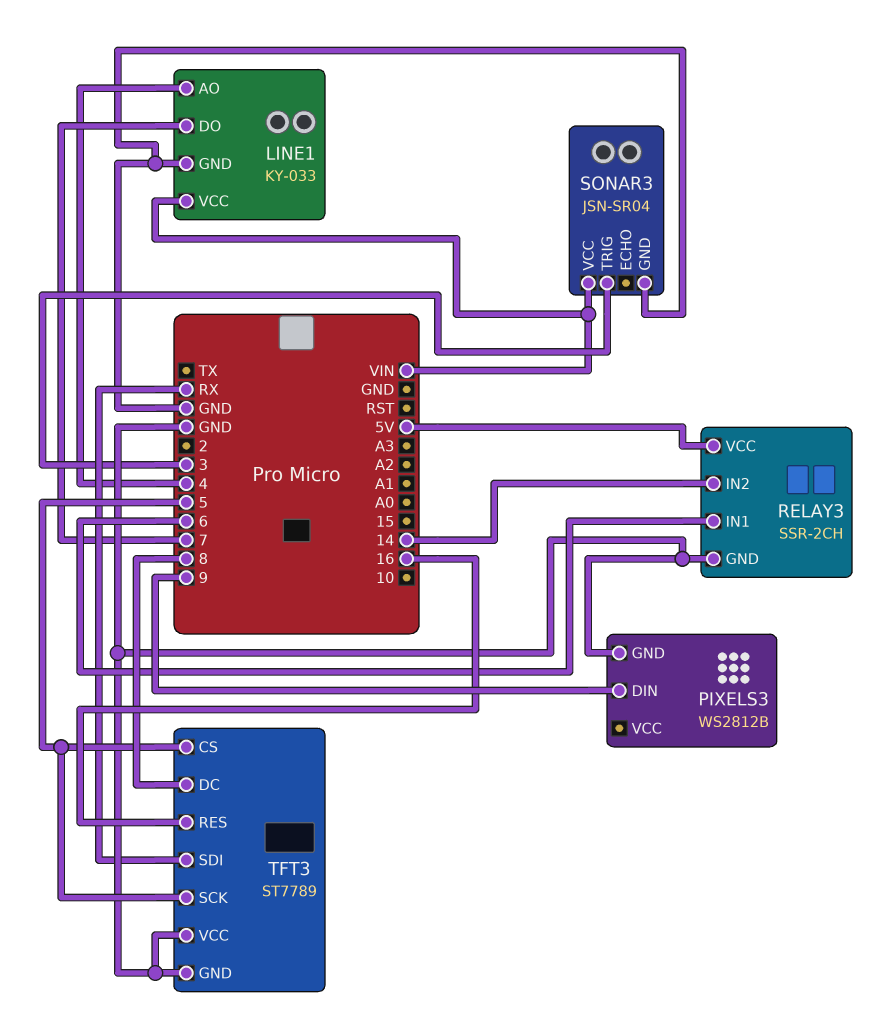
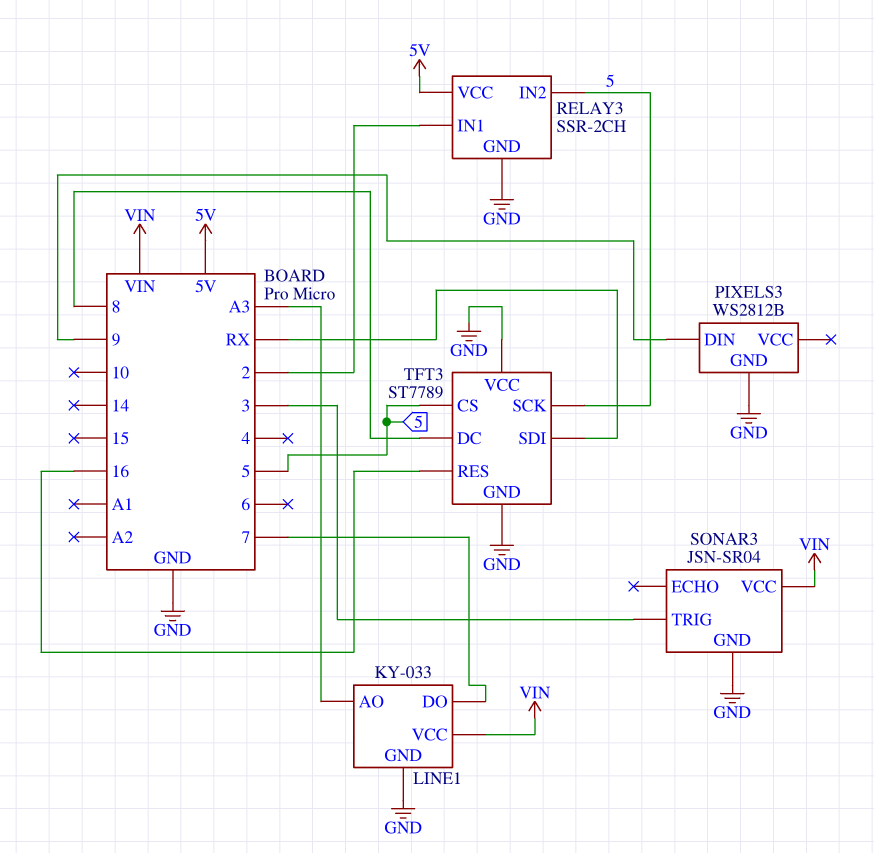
LINE1 pin AO: 4 -> A3
RELAY3 pin IN1: 6 -> 2
RELAY3 pin IN2: 14 -> 5

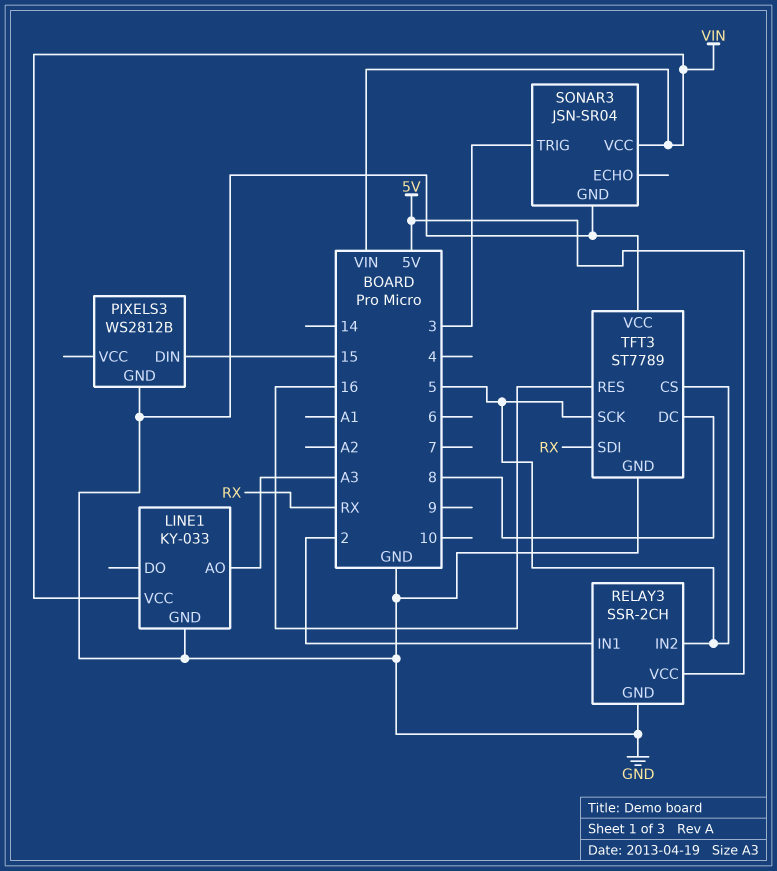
LINE1 pin DO: 7 -> none
PIXELS3 pin DIN: 9 -> 15

